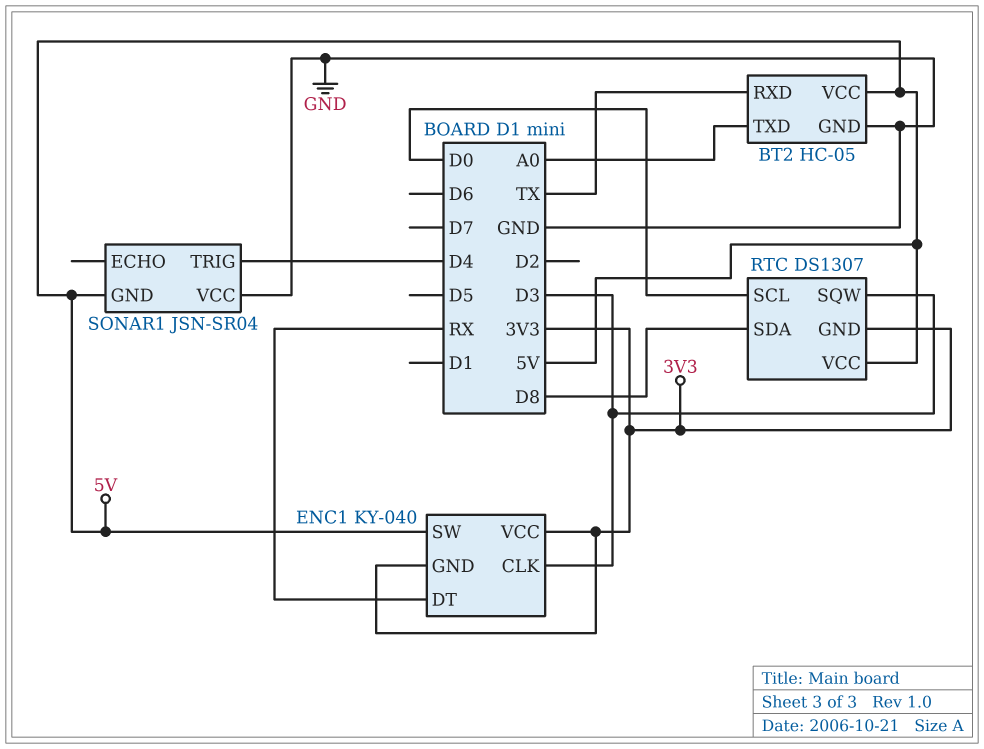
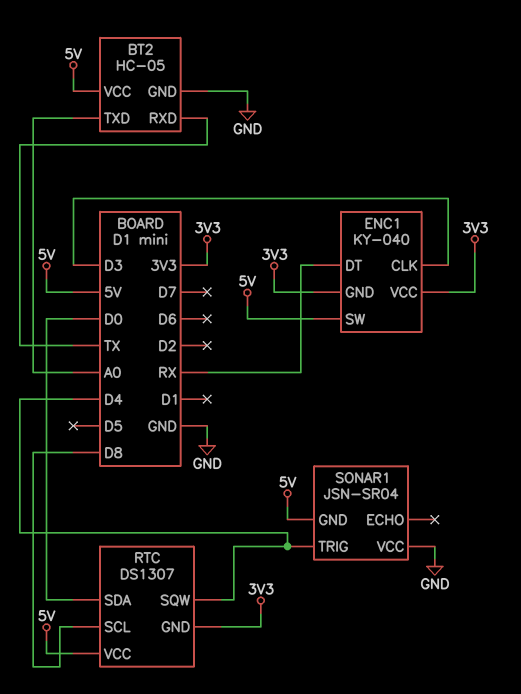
RTC pin SCL: D0 -> D8
RTC pin SDA: D8 -> D0
RTC pin SQW: D3 -> D4

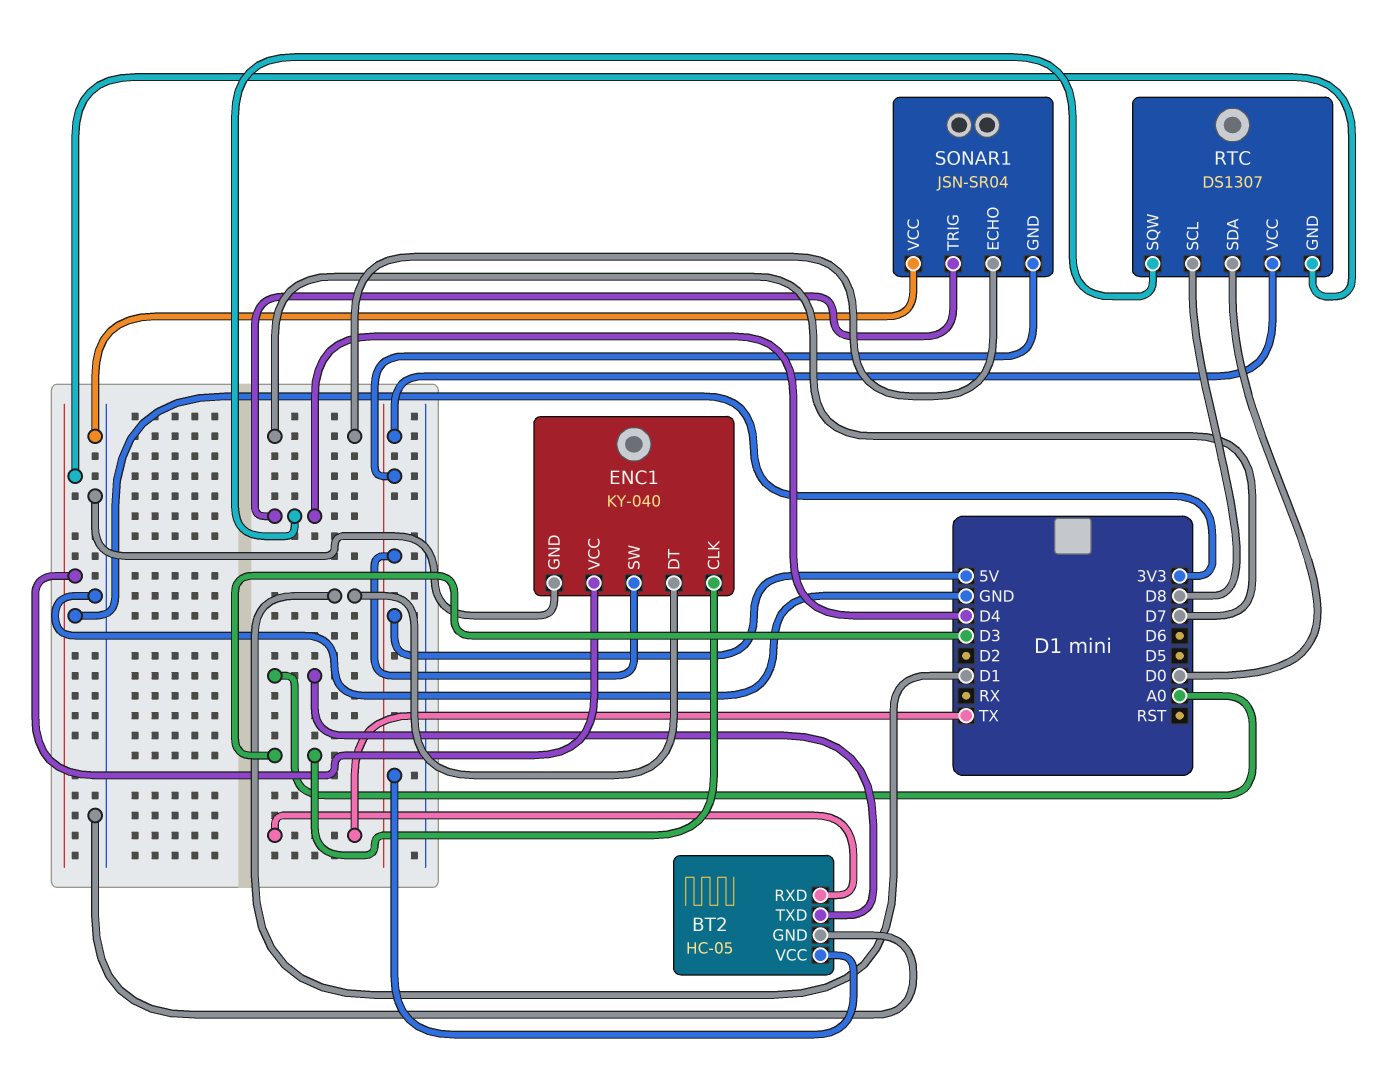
ENC1 pin DT: RX -> D1
ENC1 pin GND: 3V3 -> GND
SONAR1 pin ECHO: none -> D7

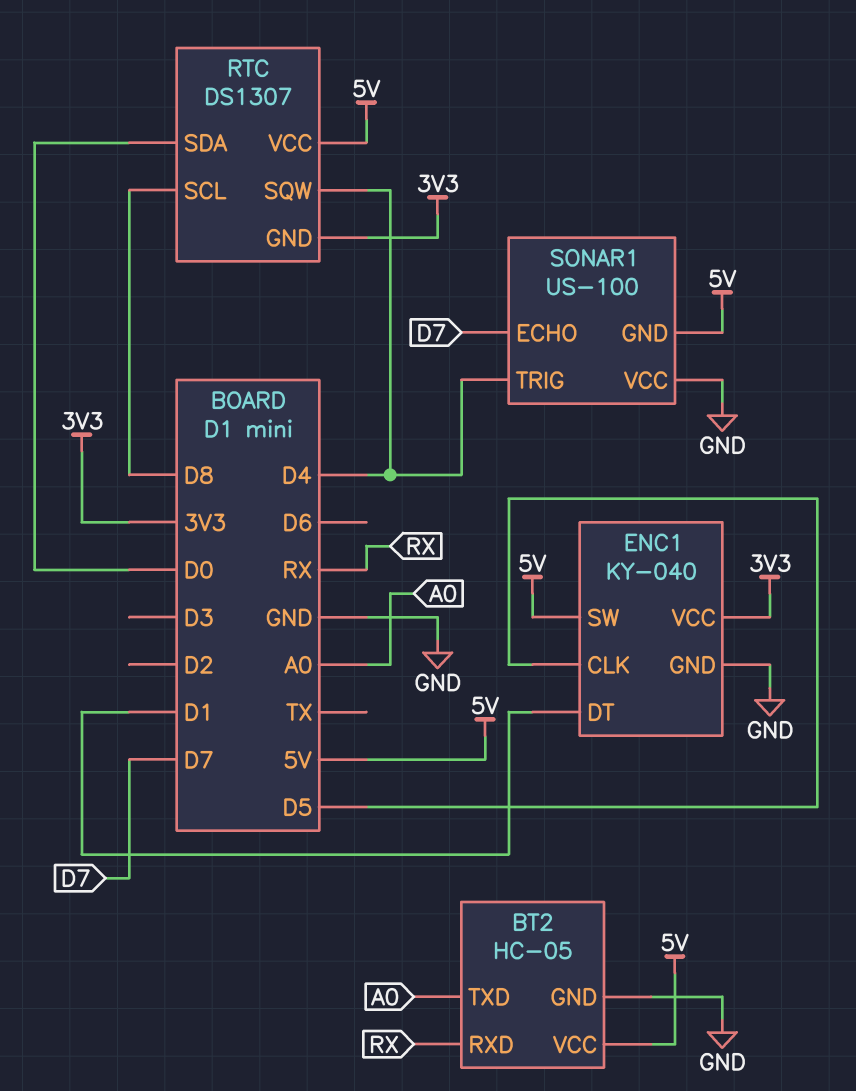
BT2 pin RXD: TX -> RX
ENC1 pin CLK: D3 -> D5
SONAR1: JSN-SR04 -> US-100

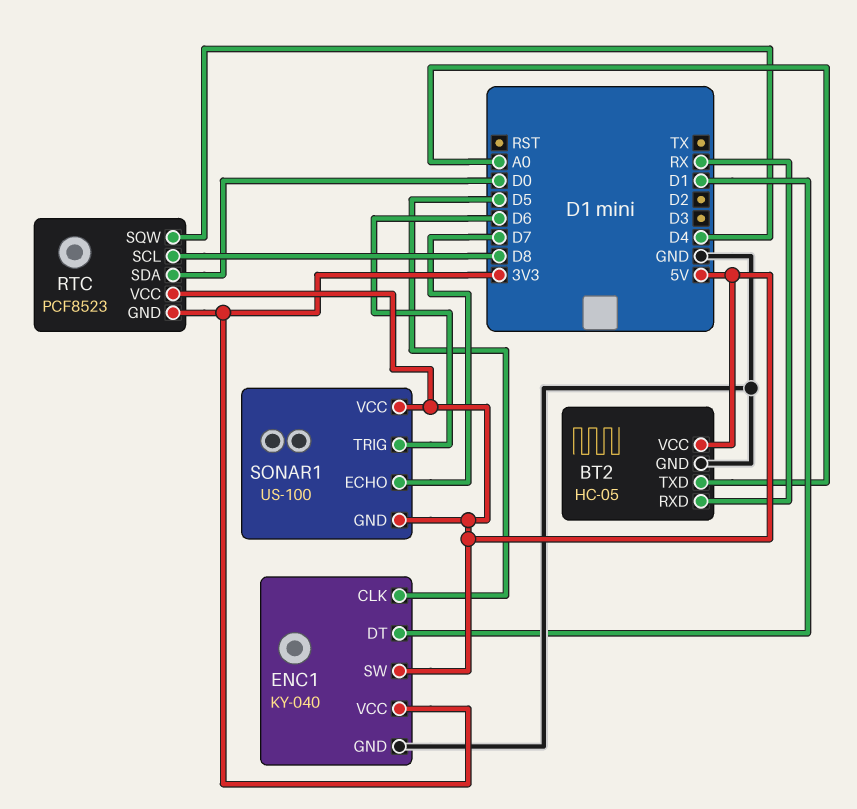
RTC: DS1307 -> PCF8523
SONAR1 pin TRIG: D4 -> D6
SONAR1 pin VCC: GND -> 5V

